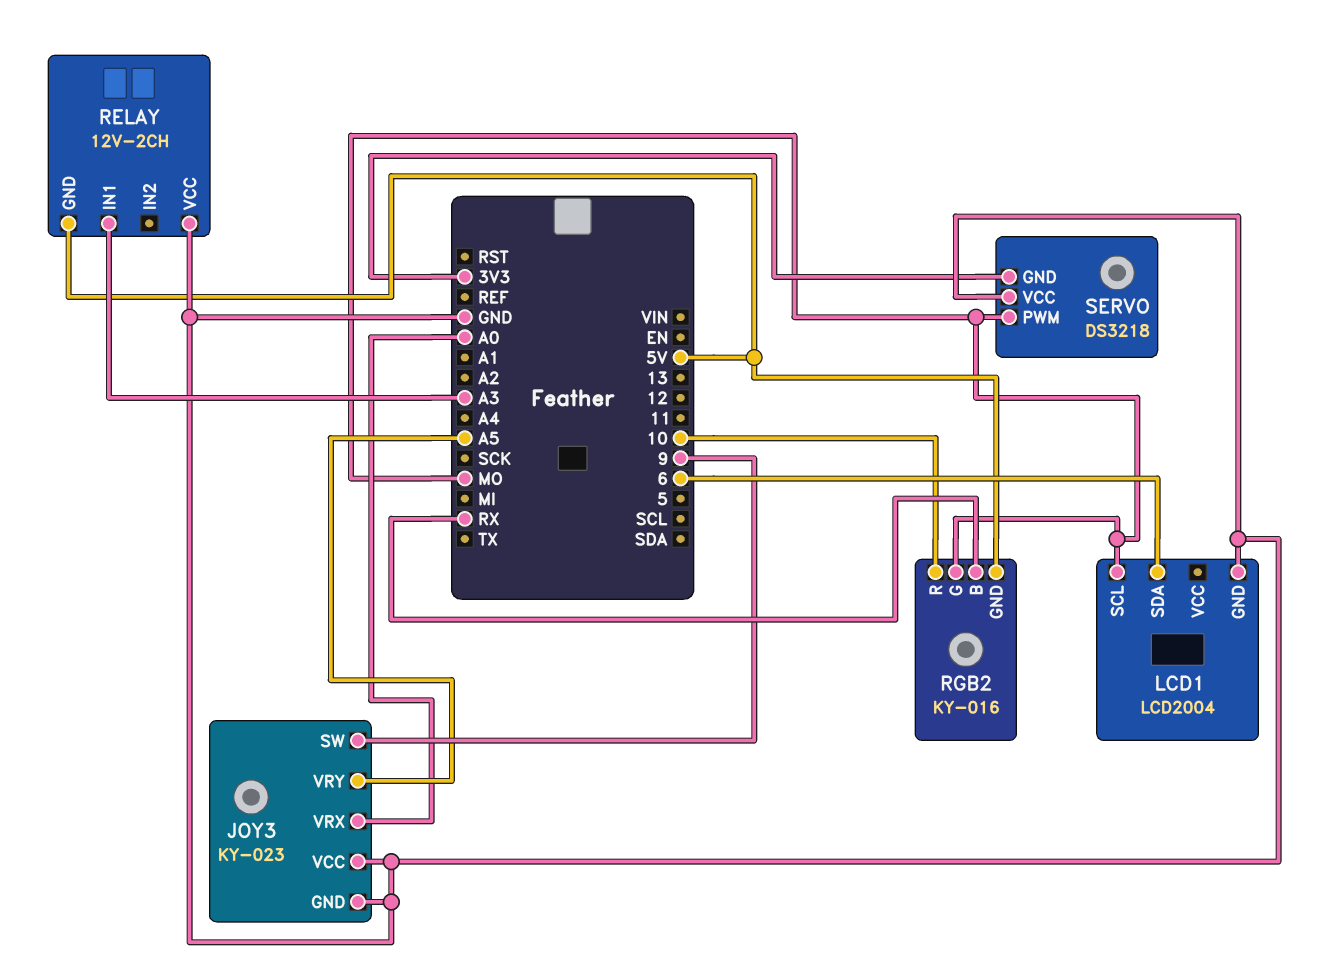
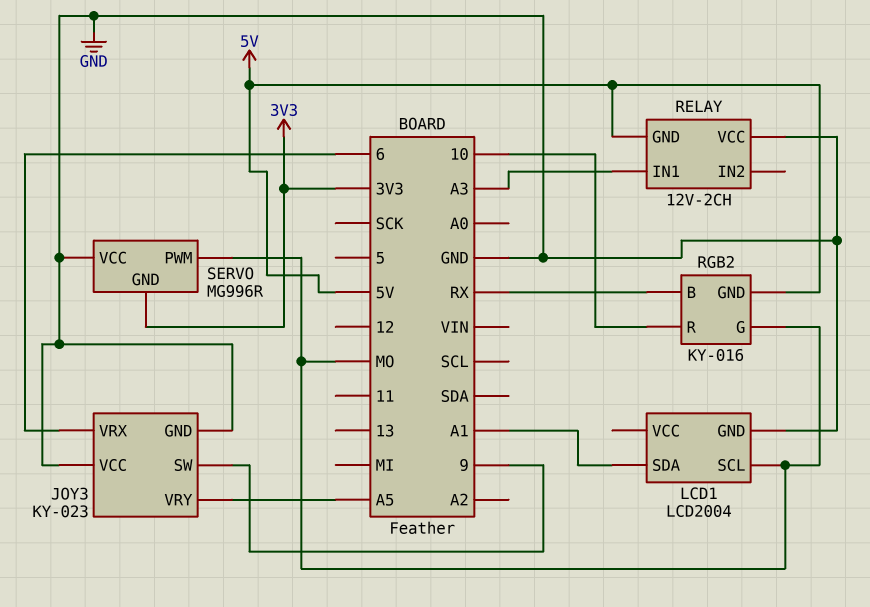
JOY3 pin VRX: A0 -> 6
LCD1 pin SDA: 6 -> A1
SERVO: DS3218 -> MG996R

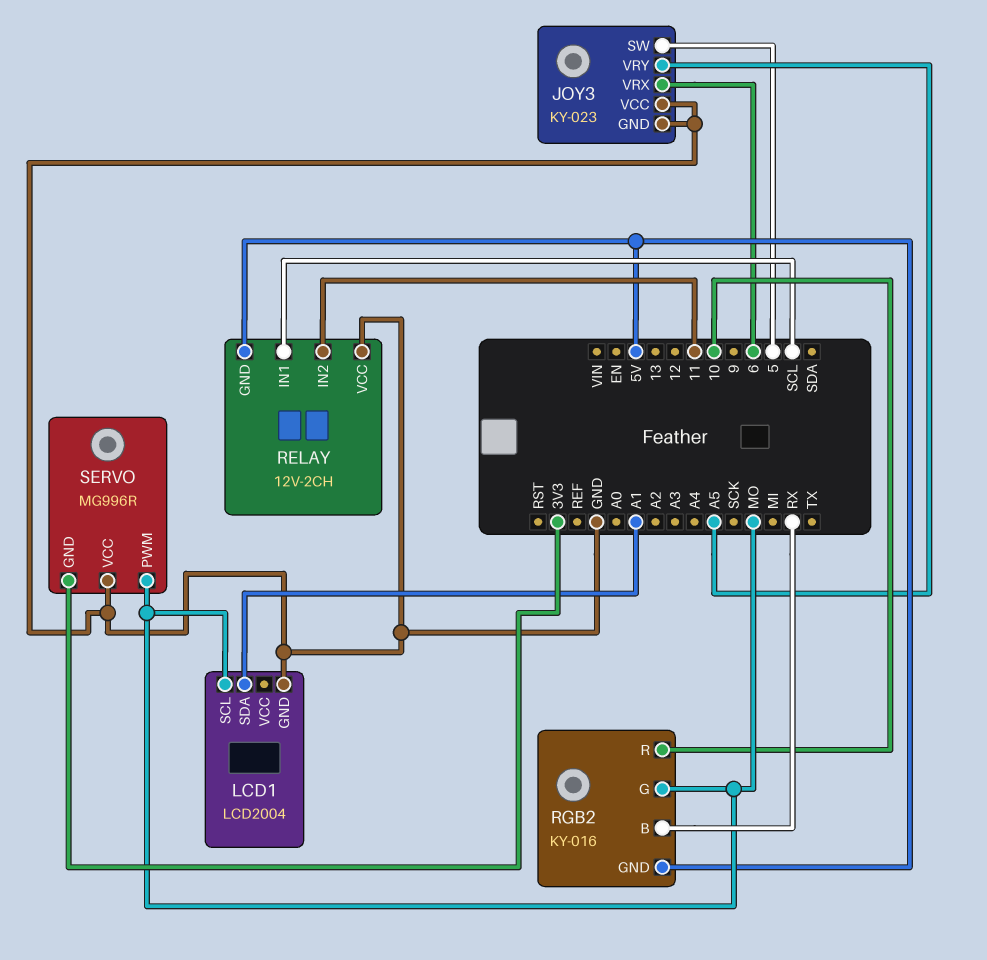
JOY3 pin SW: 9 -> 5
RELAY pin IN1: A3 -> SCL
RELAY pin IN2: none -> 11

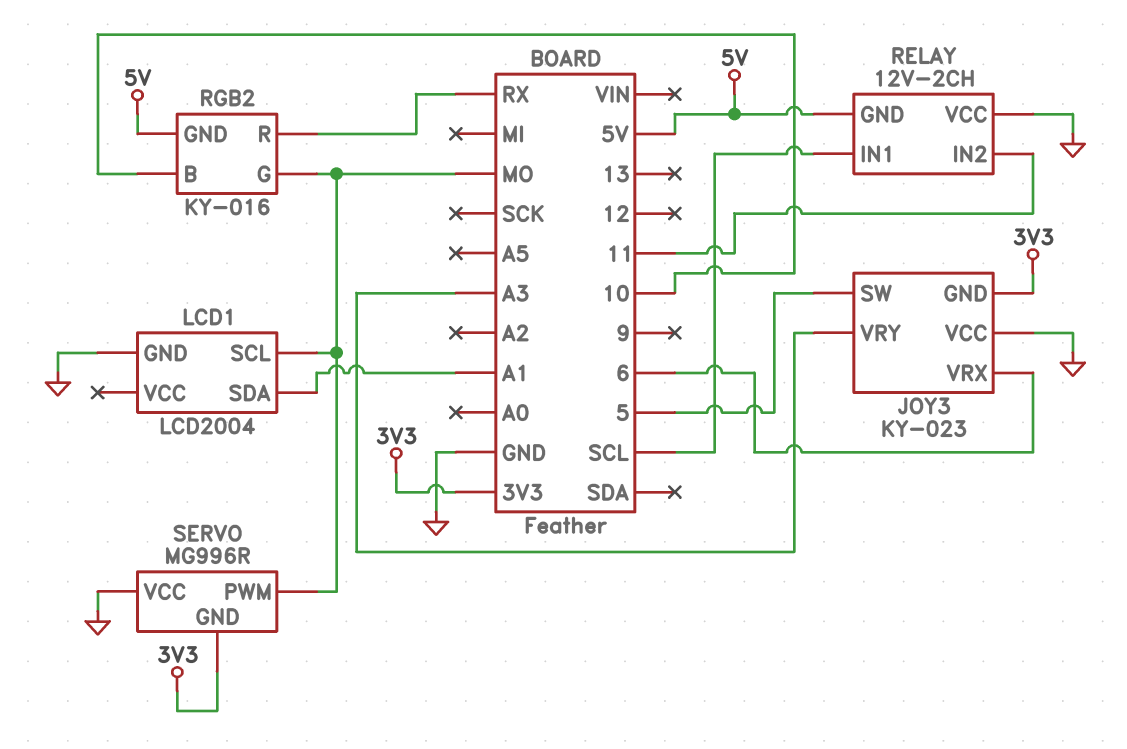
JOY3 pin GND: GND -> 3V3
JOY3 pin VRY: A5 -> A3
RGB2 pin B: RX -> 10
RGB2 pin R: 10 -> RX

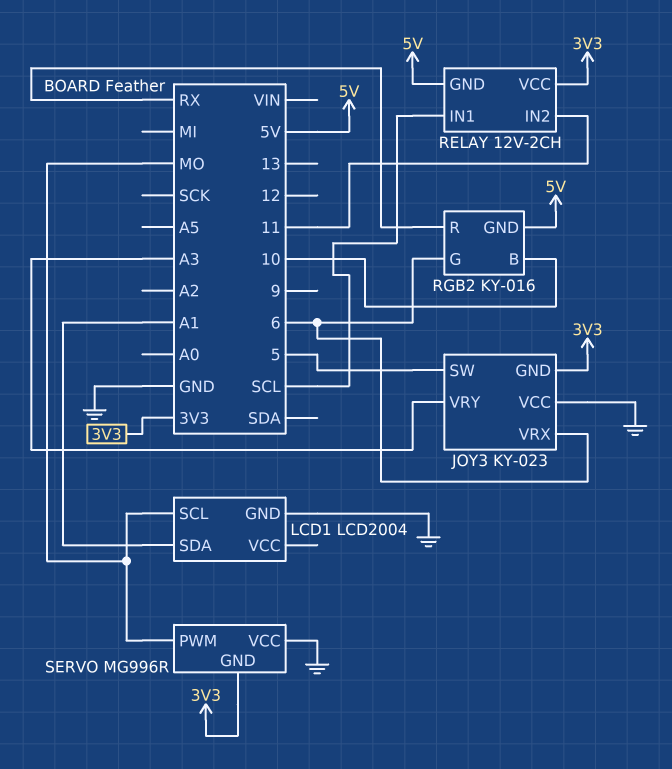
RELAY pin VCC: GND -> 3V3
RGB2 pin G: MO -> 6

